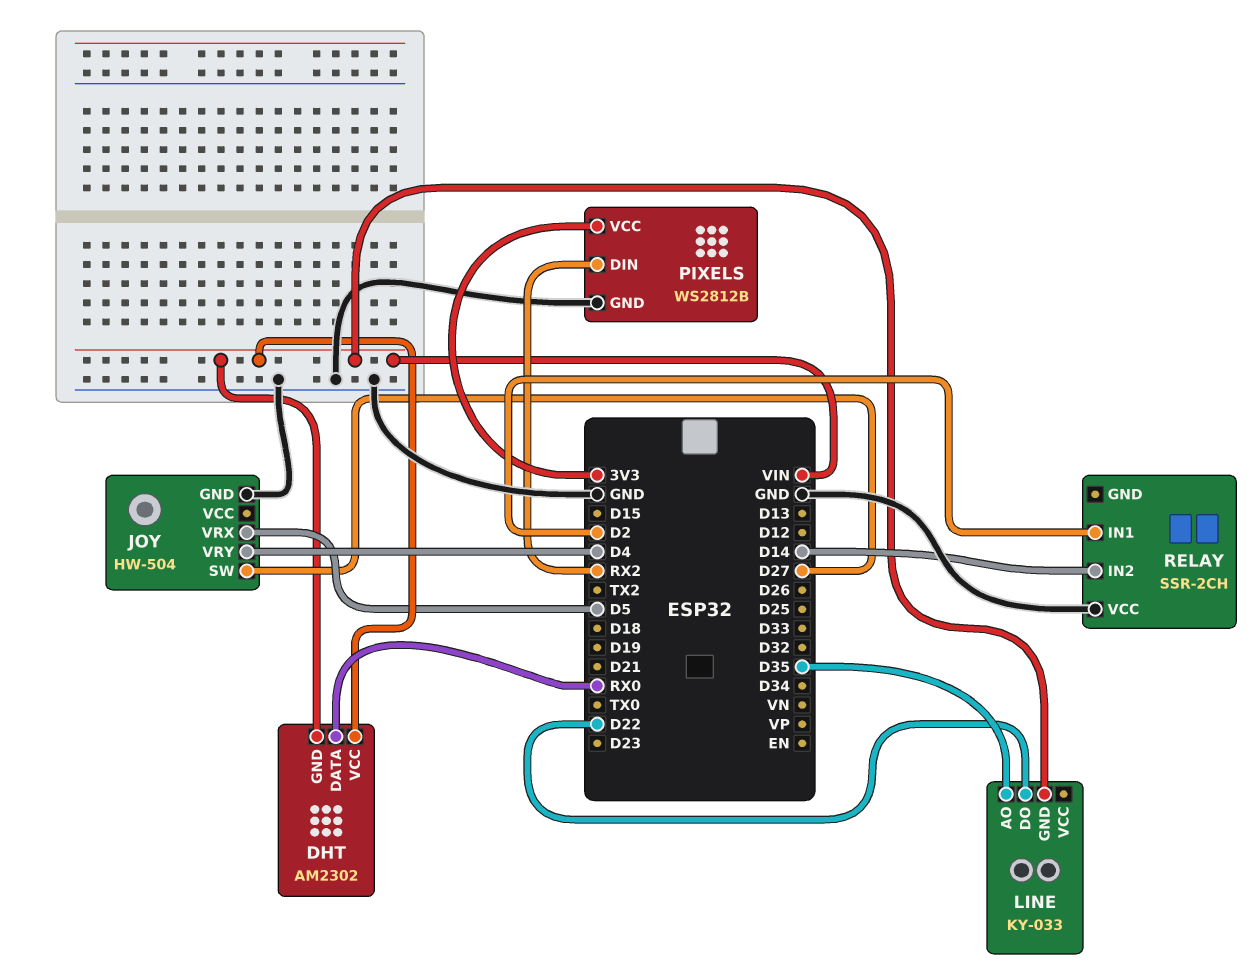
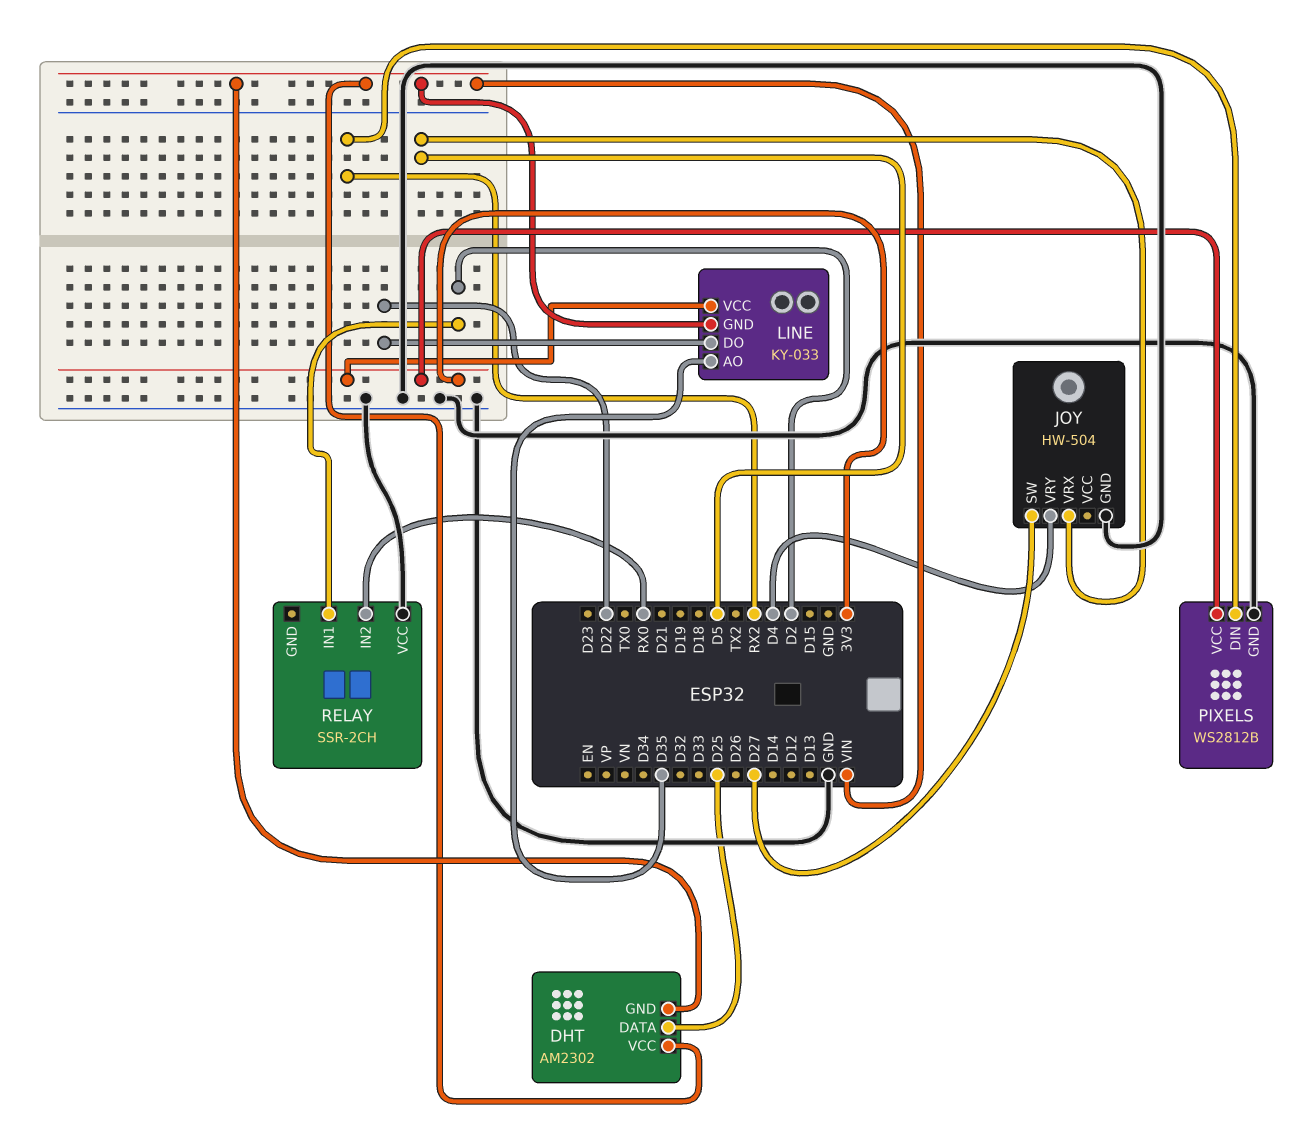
DHT pin DATA: RX0 -> D25
LINE pin VCC: none -> 3V3
RELAY pin IN2: D14 -> RX0

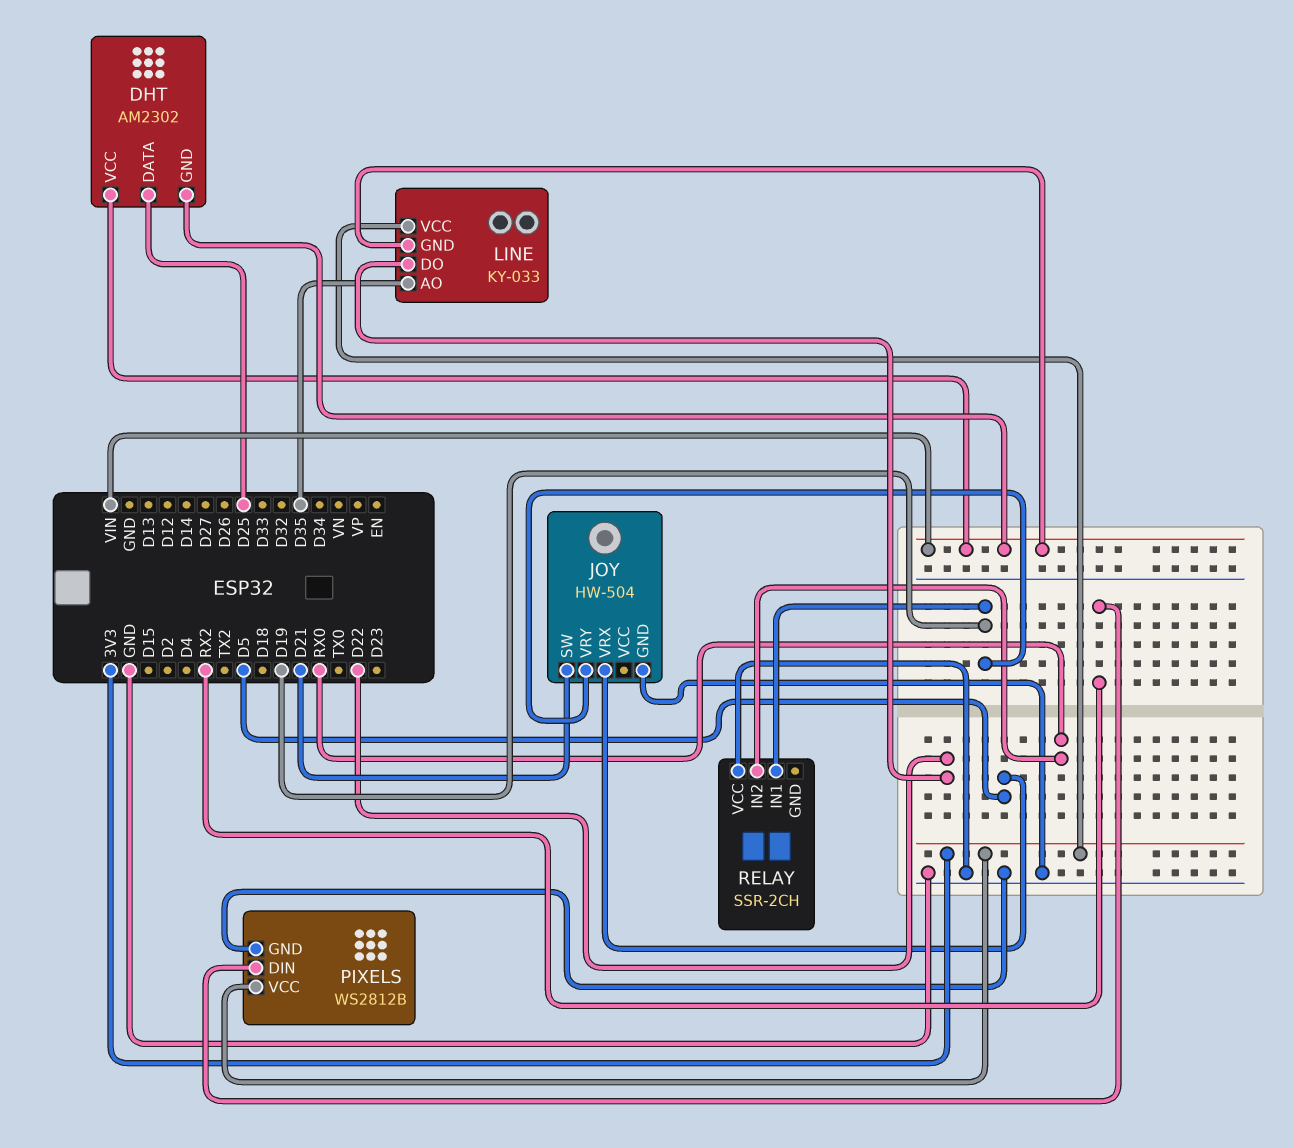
JOY pin SW: D27 -> D21
JOY pin VRY: D4 -> D19
RELAY pin IN1: D2 -> D19

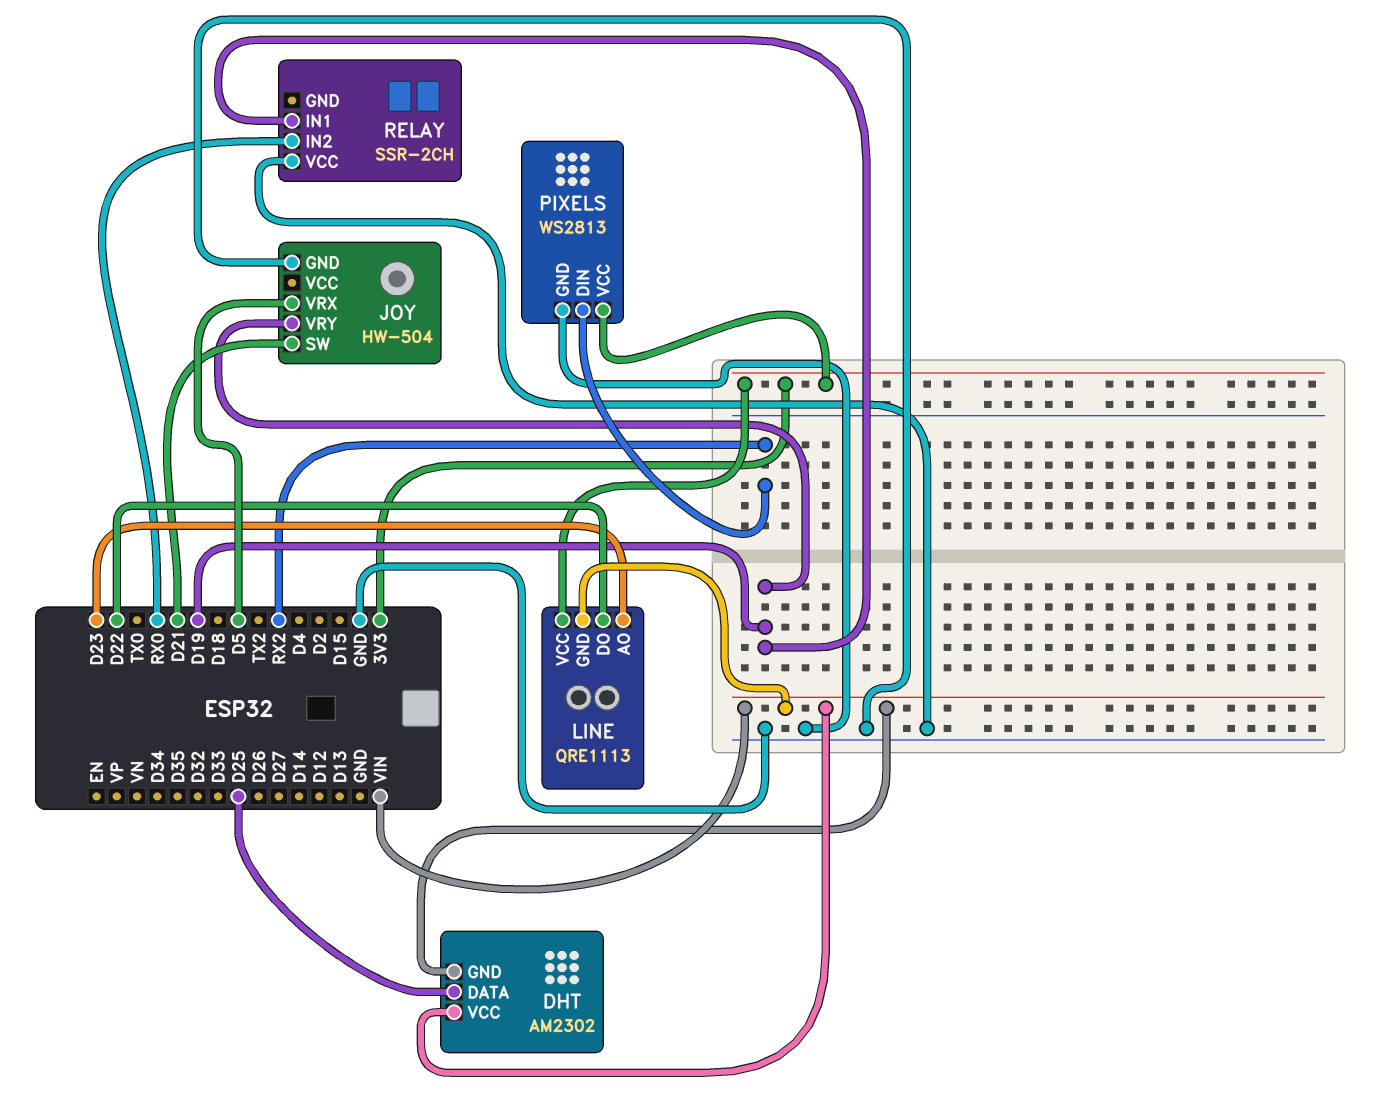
LINE: KY-033 -> QRE1113
LINE pin AO: D35 -> D23
PIXELS: WS2812B -> WS2813

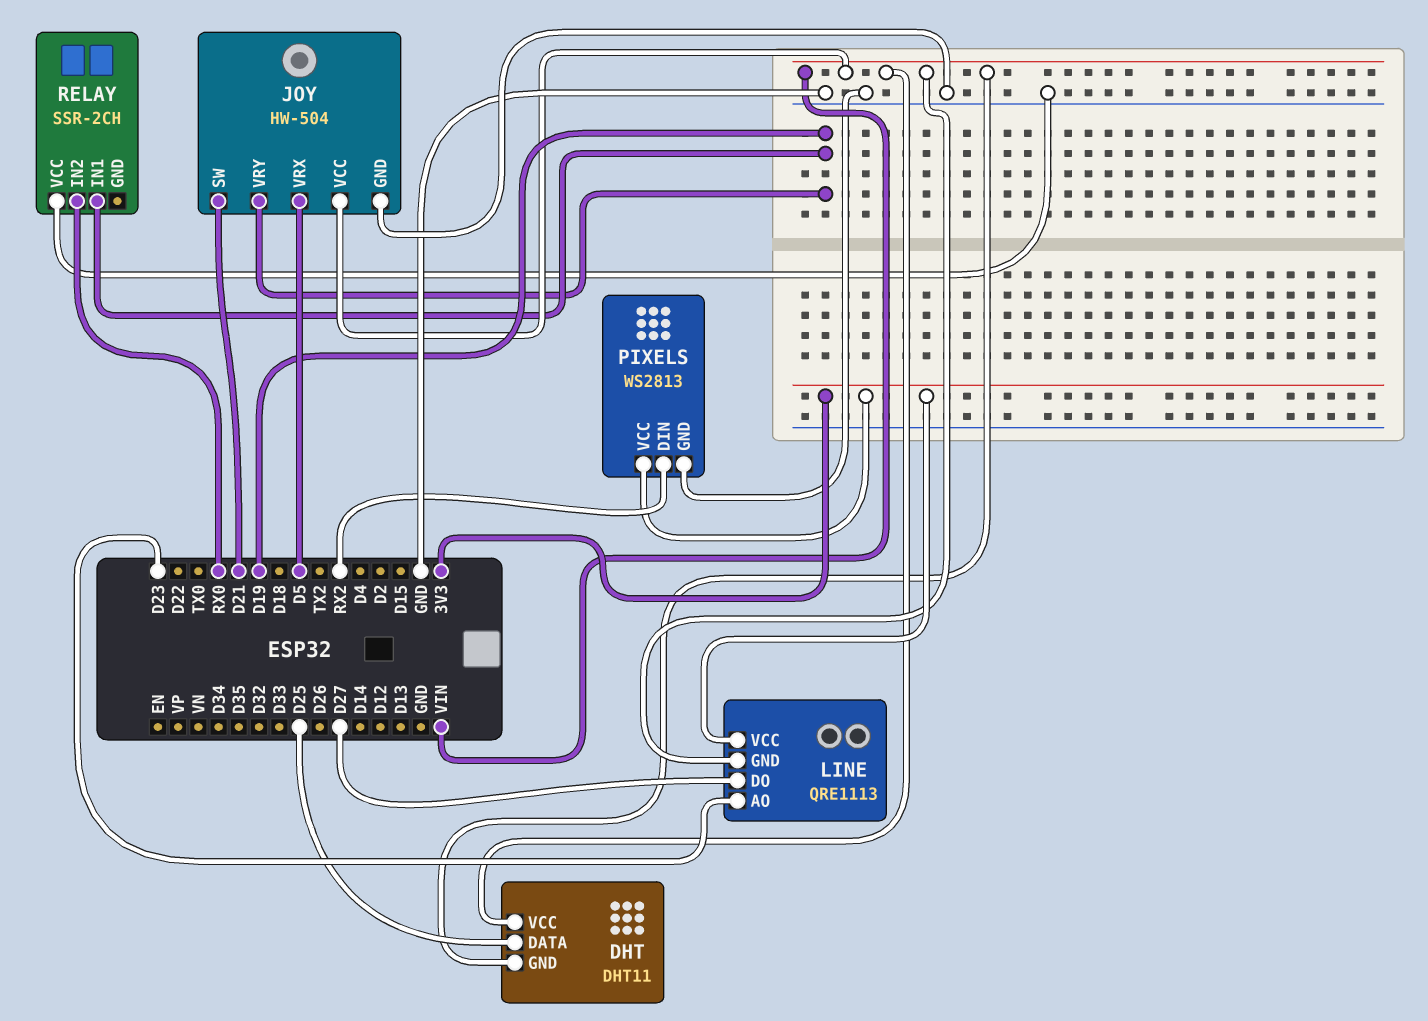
DHT: AM2302 -> DHT11
JOY pin VCC: none -> VIN
LINE pin DO: D22 -> D27

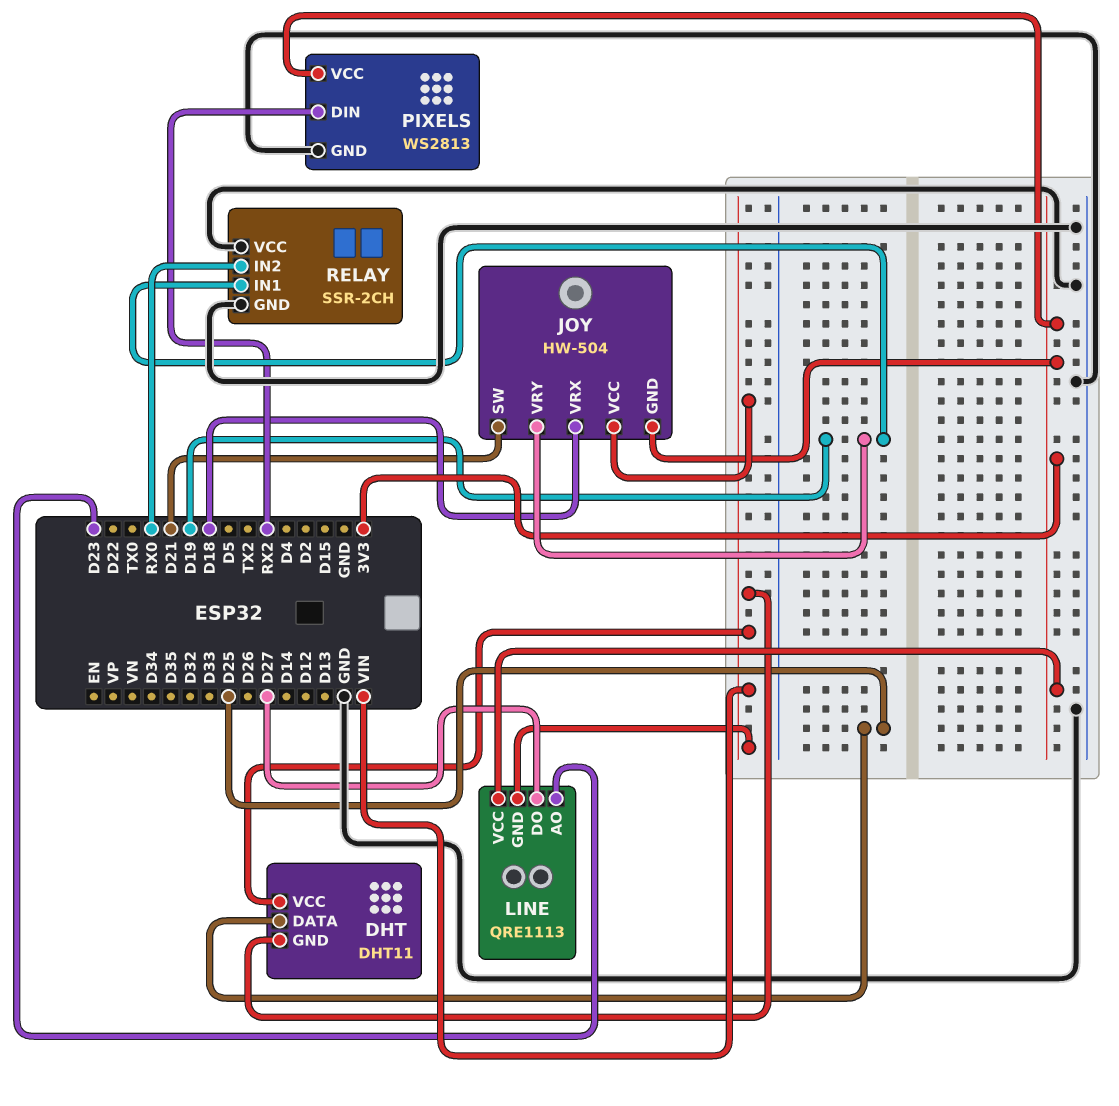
JOY pin GND: GND -> 3V3
JOY pin VRX: D5 -> D18
RELAY pin GND: none -> GND

